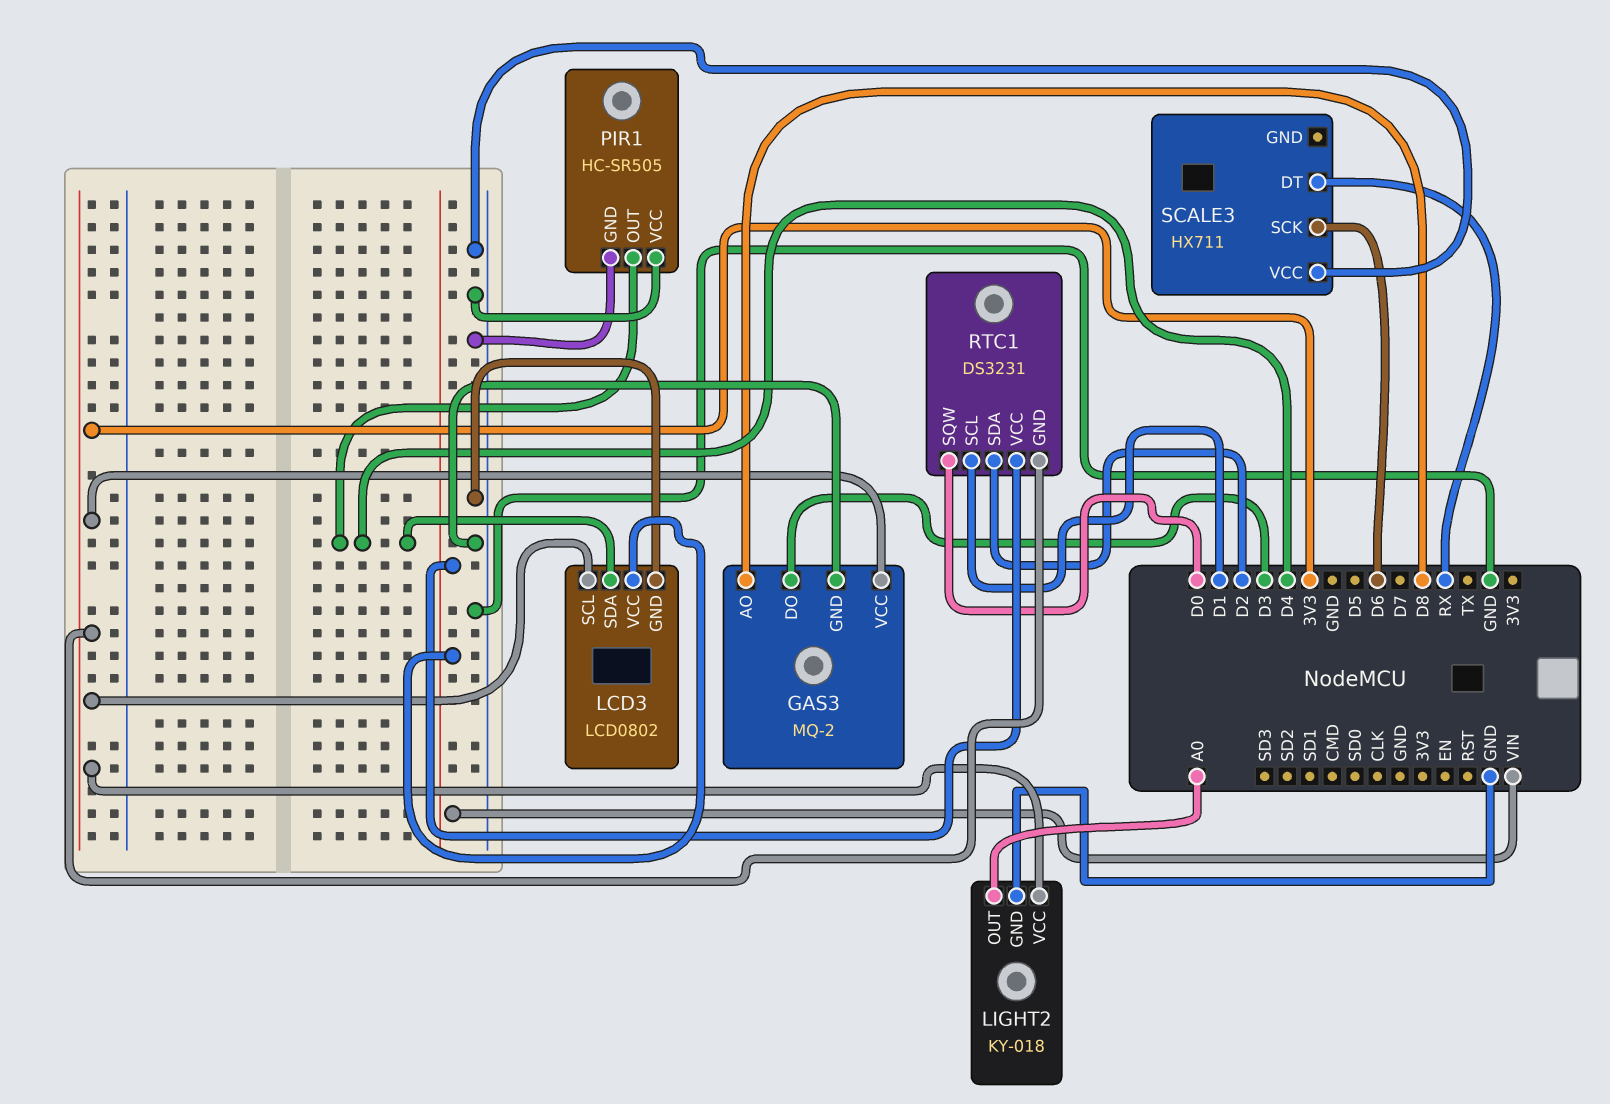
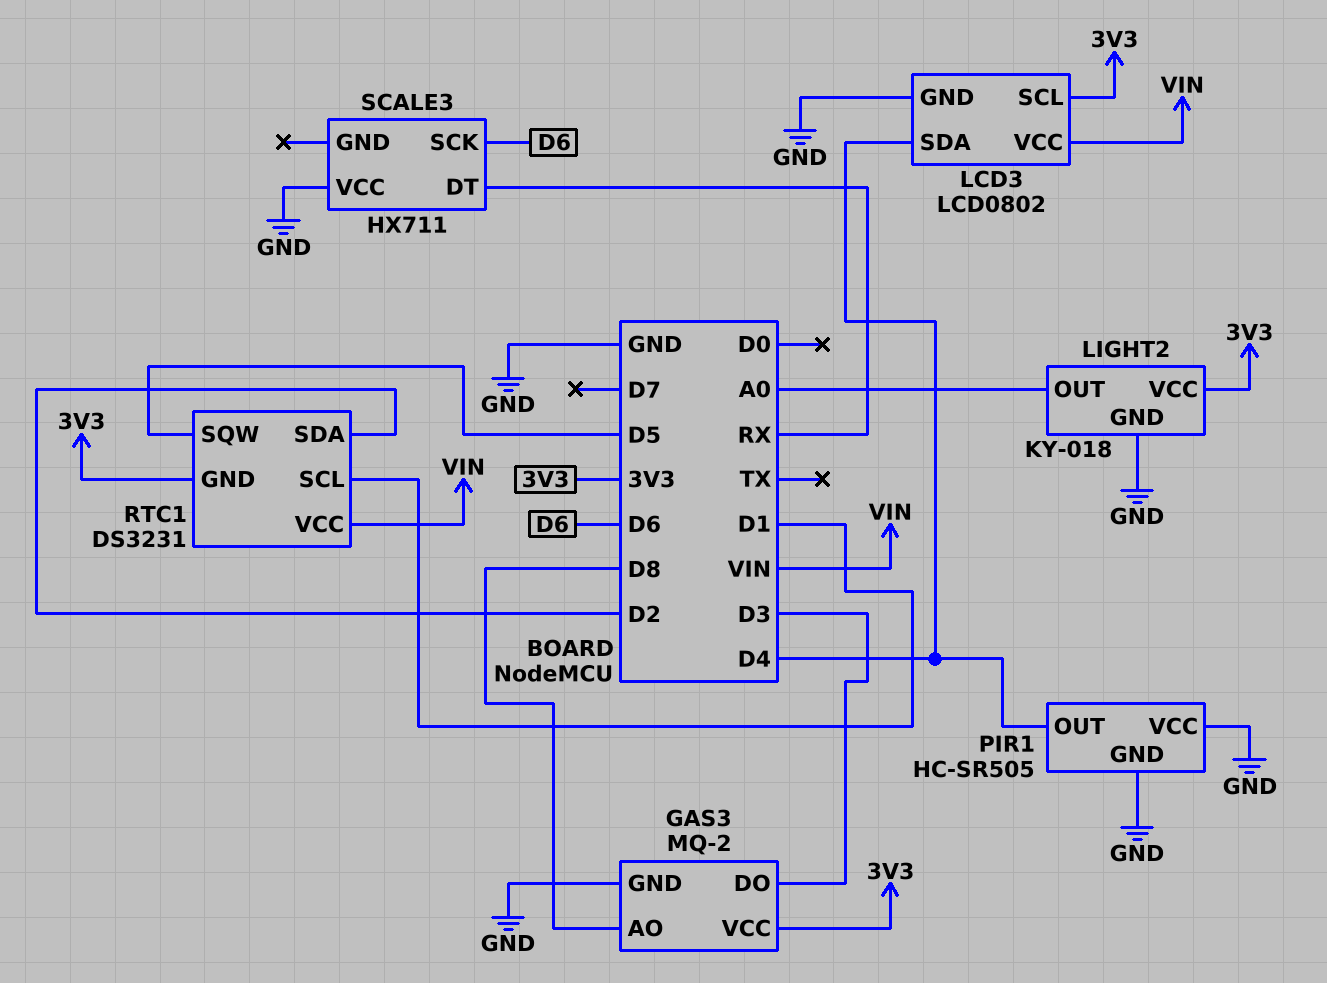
RTC1 pin SQW: D0 -> D5

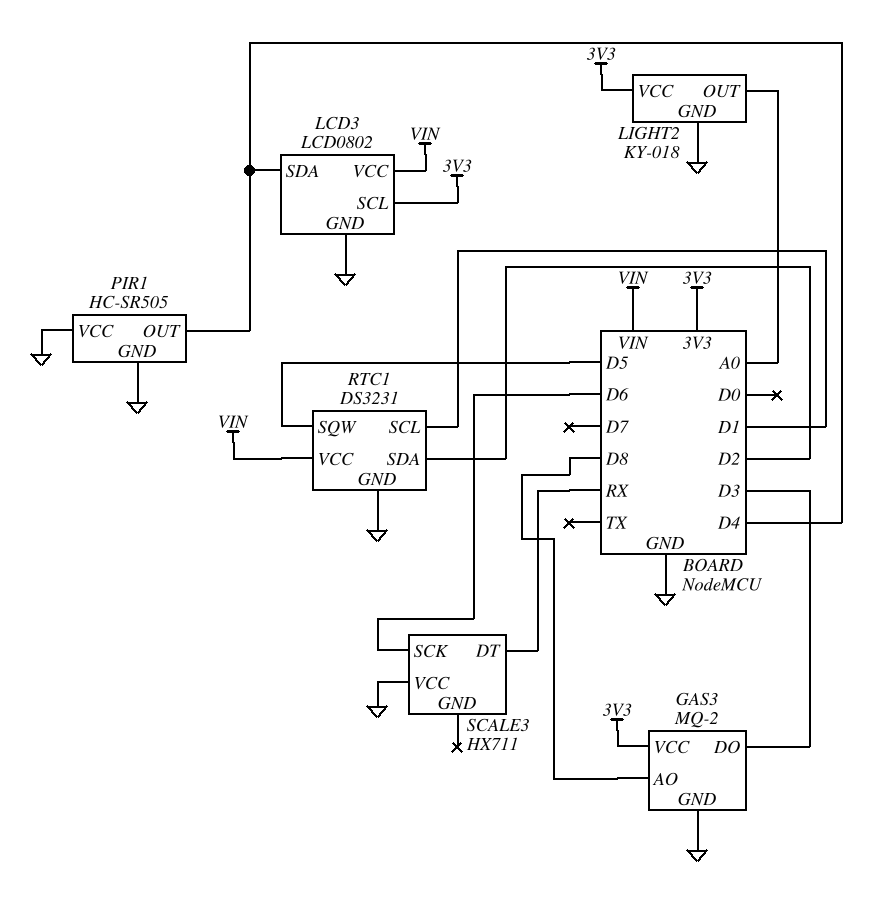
RTC1 pin GND: 3V3 -> GND

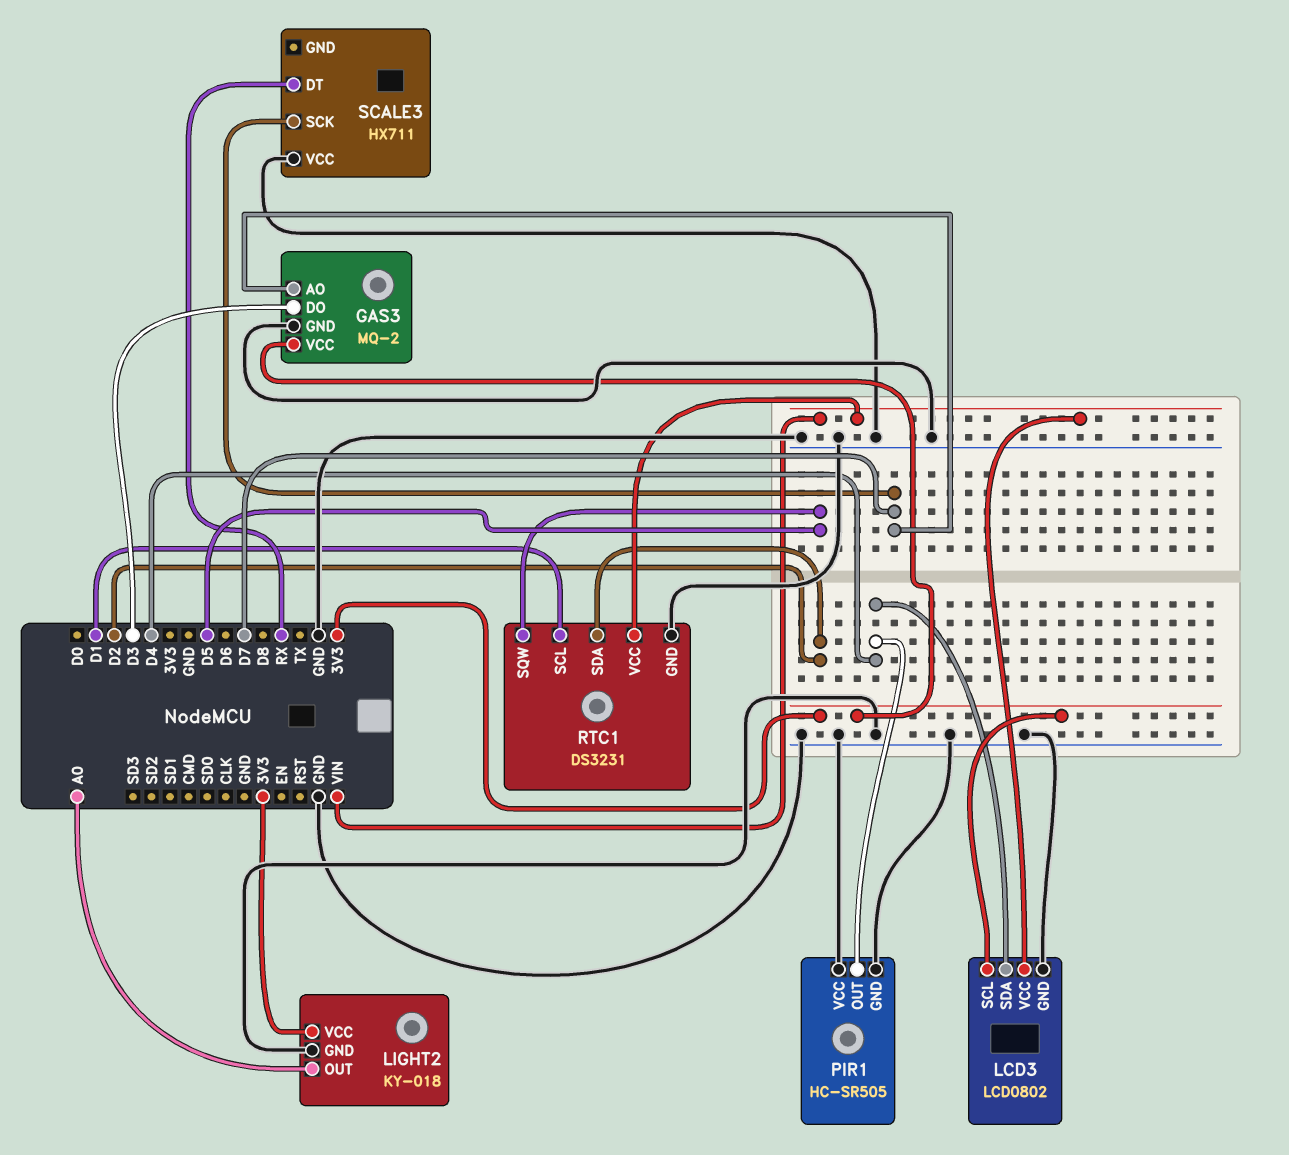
GAS3 pin AO: D8 -> D7
SCALE3 pin SCK: D6 -> D7

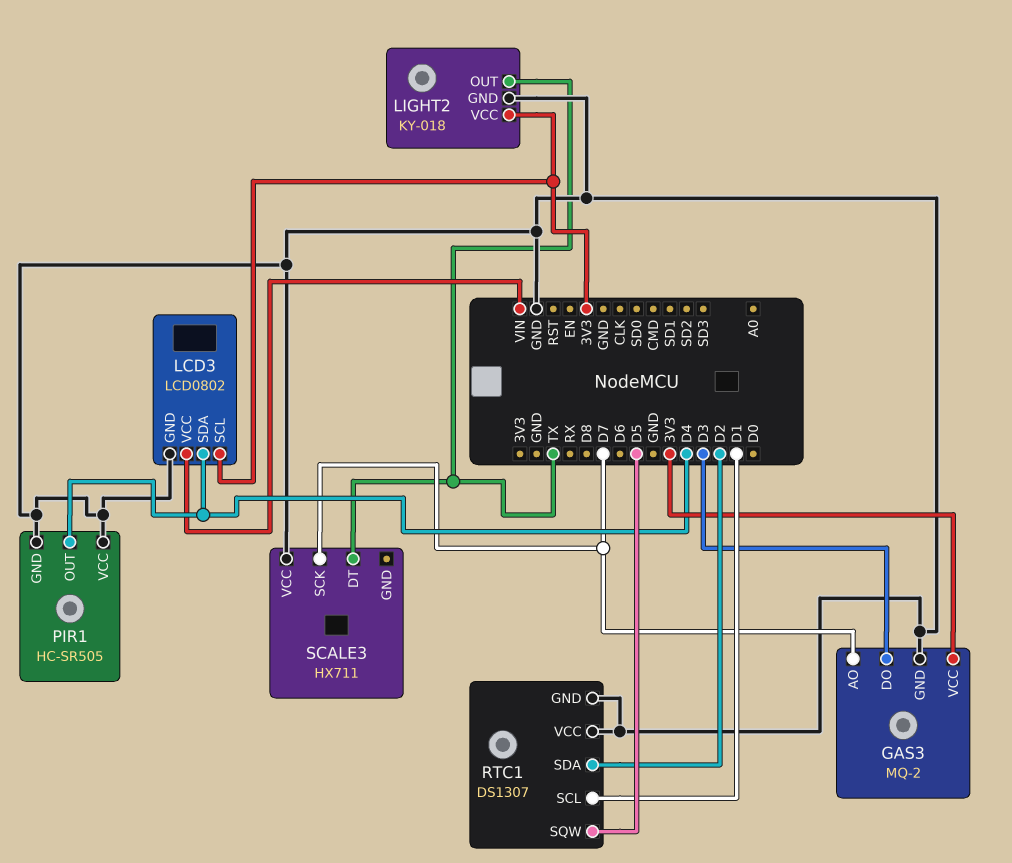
LIGHT2 pin OUT: A0 -> TX
RTC1: DS3231 -> DS1307
RTC1 pin VCC: VIN -> GND
SCALE3 pin DT: RX -> TX

